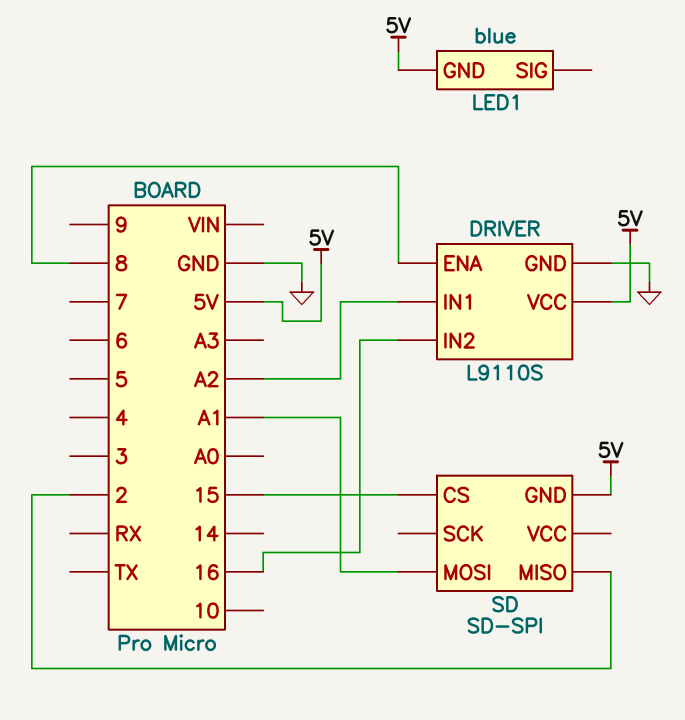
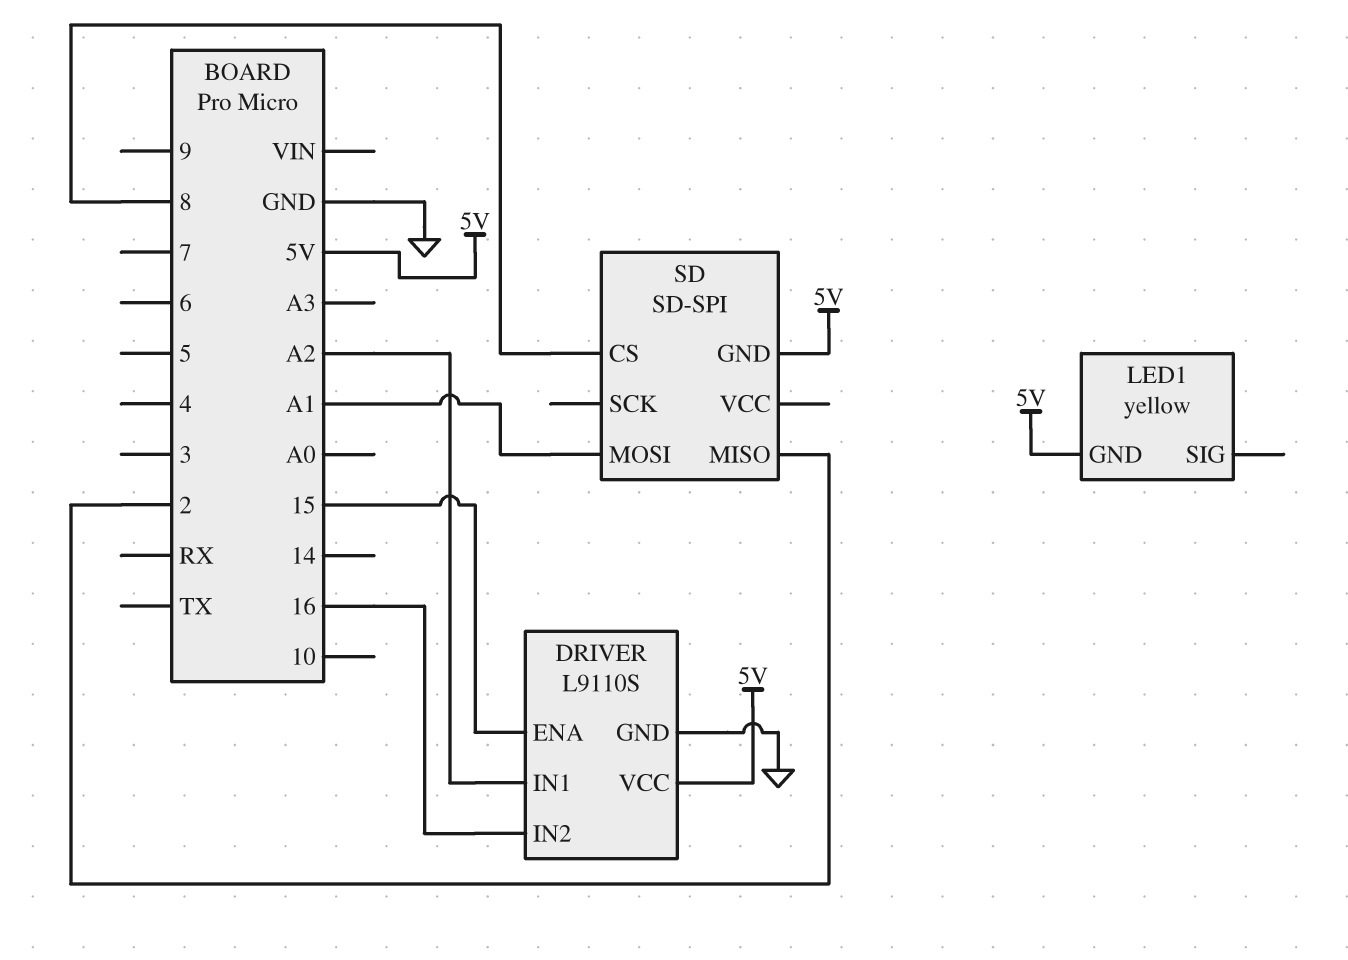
DRIVER pin ENA: 8 -> 15
LED1: blue -> yellow
SD pin CS: 15 -> 8

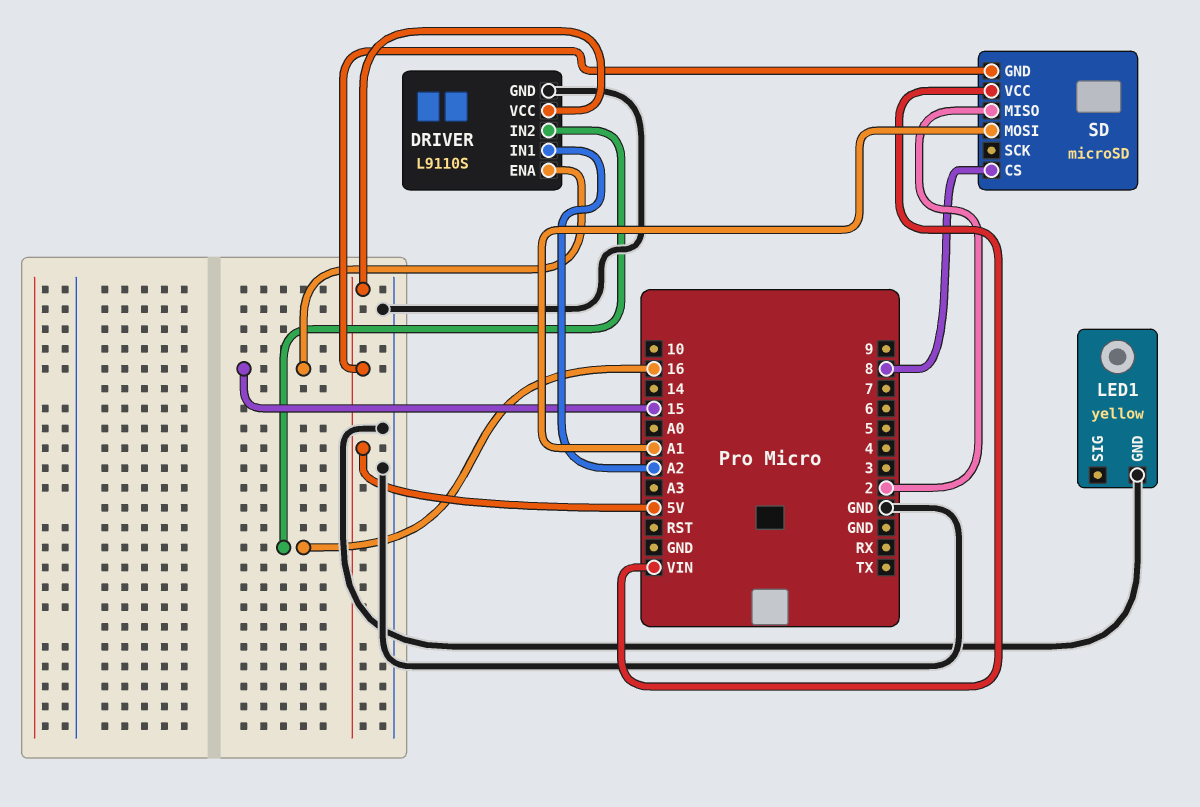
LED1 pin GND: 5V -> GND
SD: SD-SPI -> microSD
SD pin VCC: none -> VIN

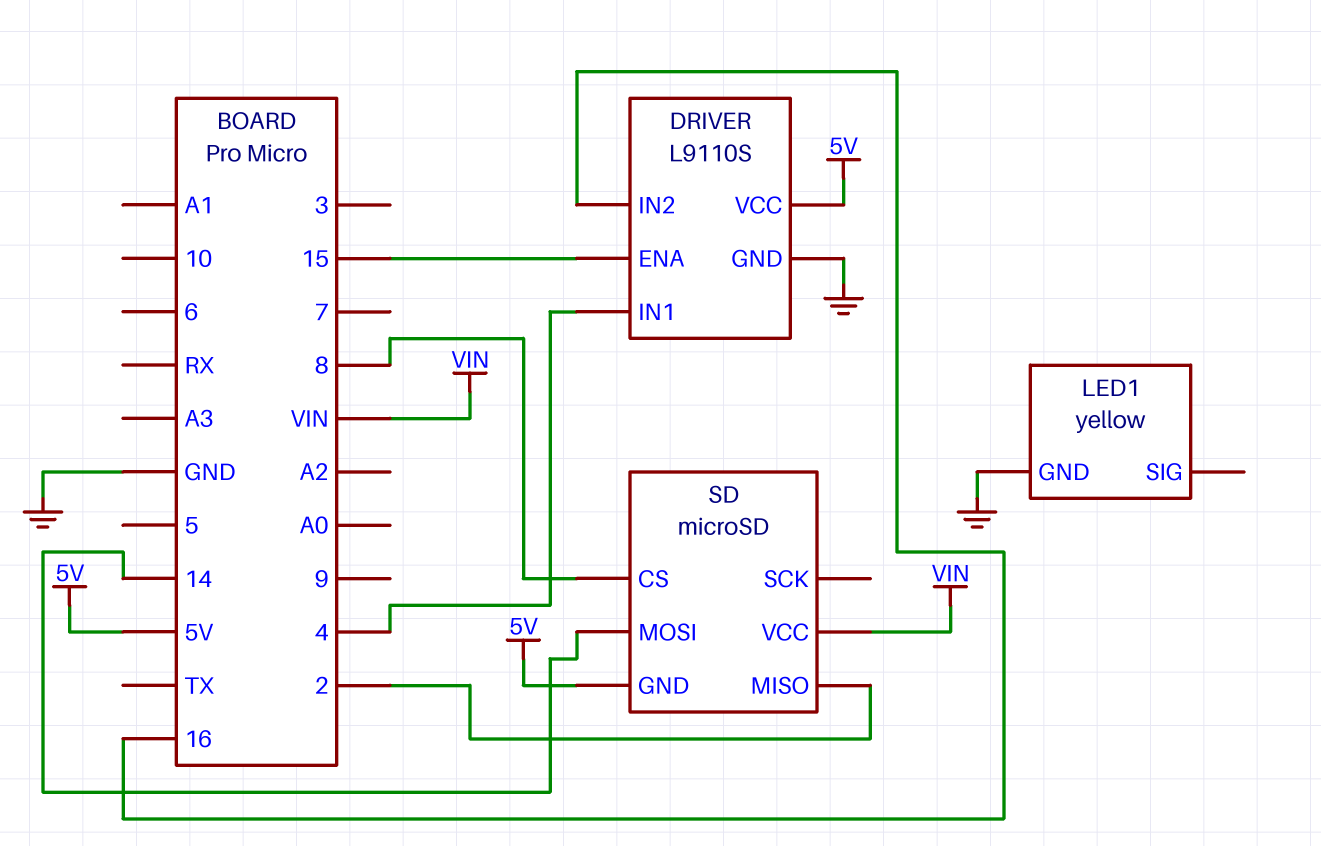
DRIVER pin IN1: A2 -> 4
SD pin MOSI: A1 -> 14

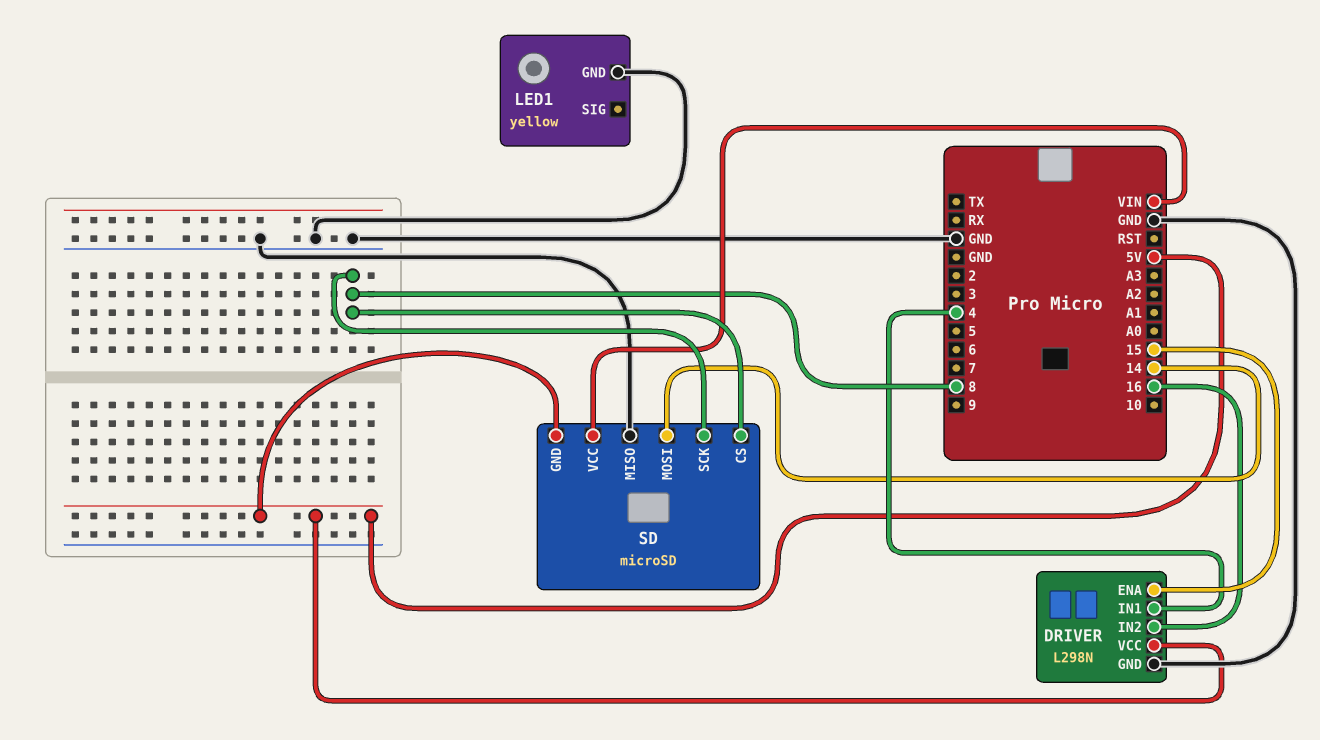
DRIVER: L9110S -> L298N
SD pin MISO: 2 -> GND
SD pin SCK: none -> 8

